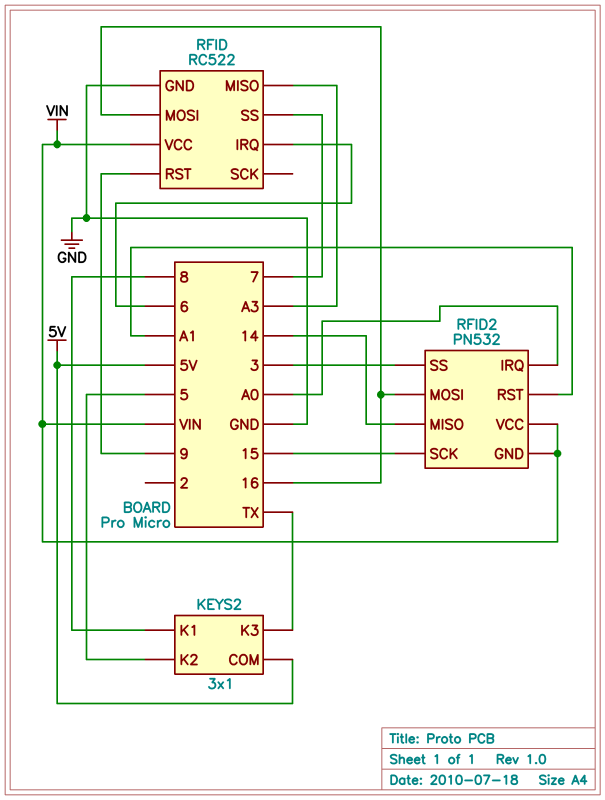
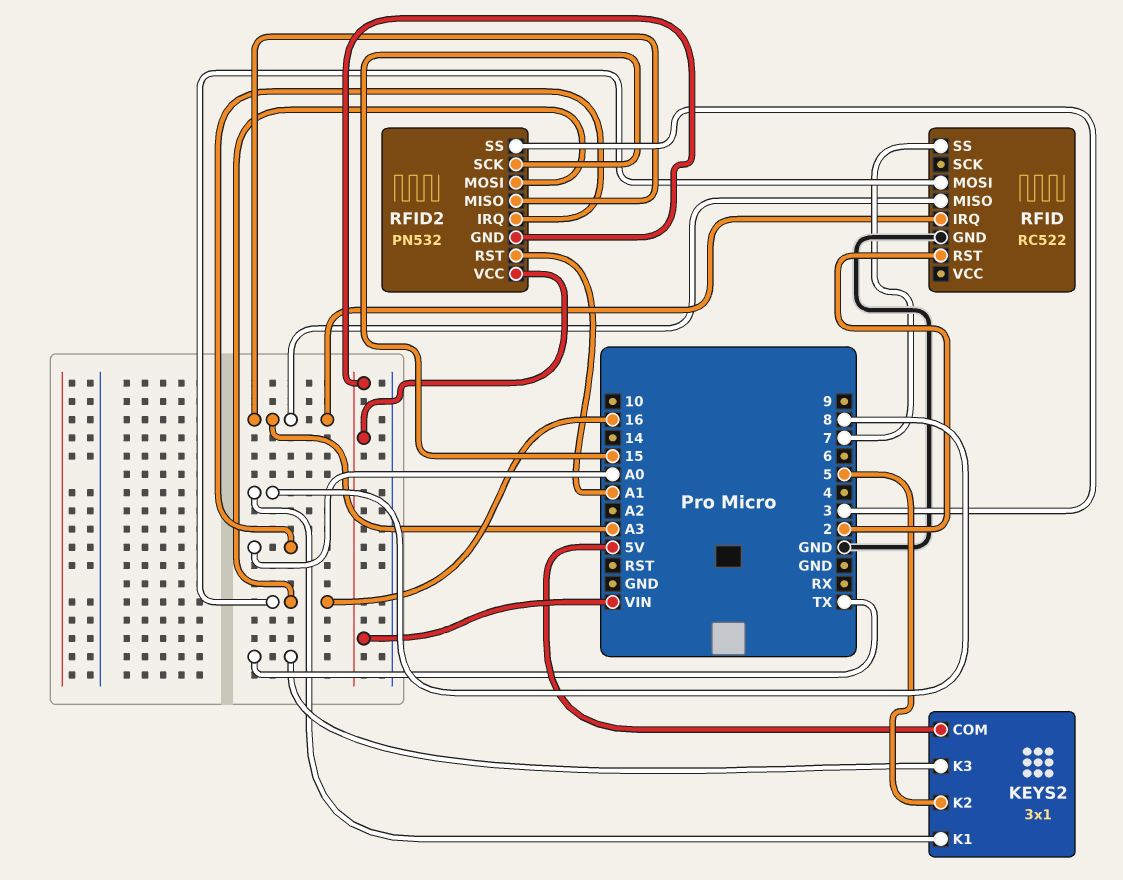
RFID pin IRQ: 6 -> A3
RFID pin RST: 9 -> 2
RFID pin VCC: VIN -> none
RFID2 pin MISO: 14 -> A3

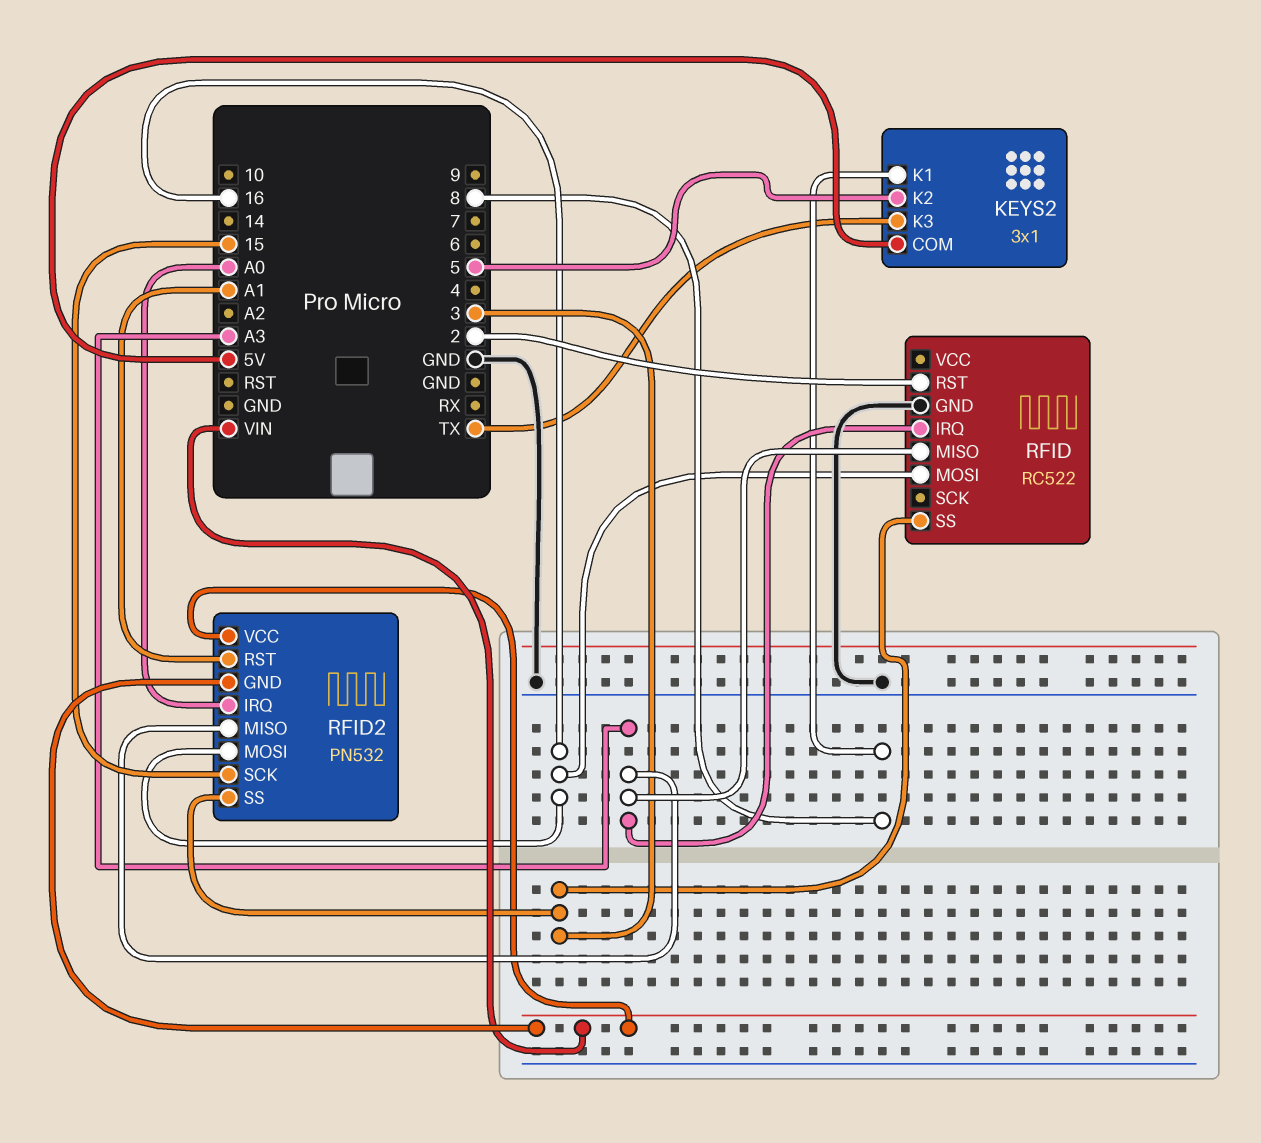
RFID pin SS: 7 -> 3

